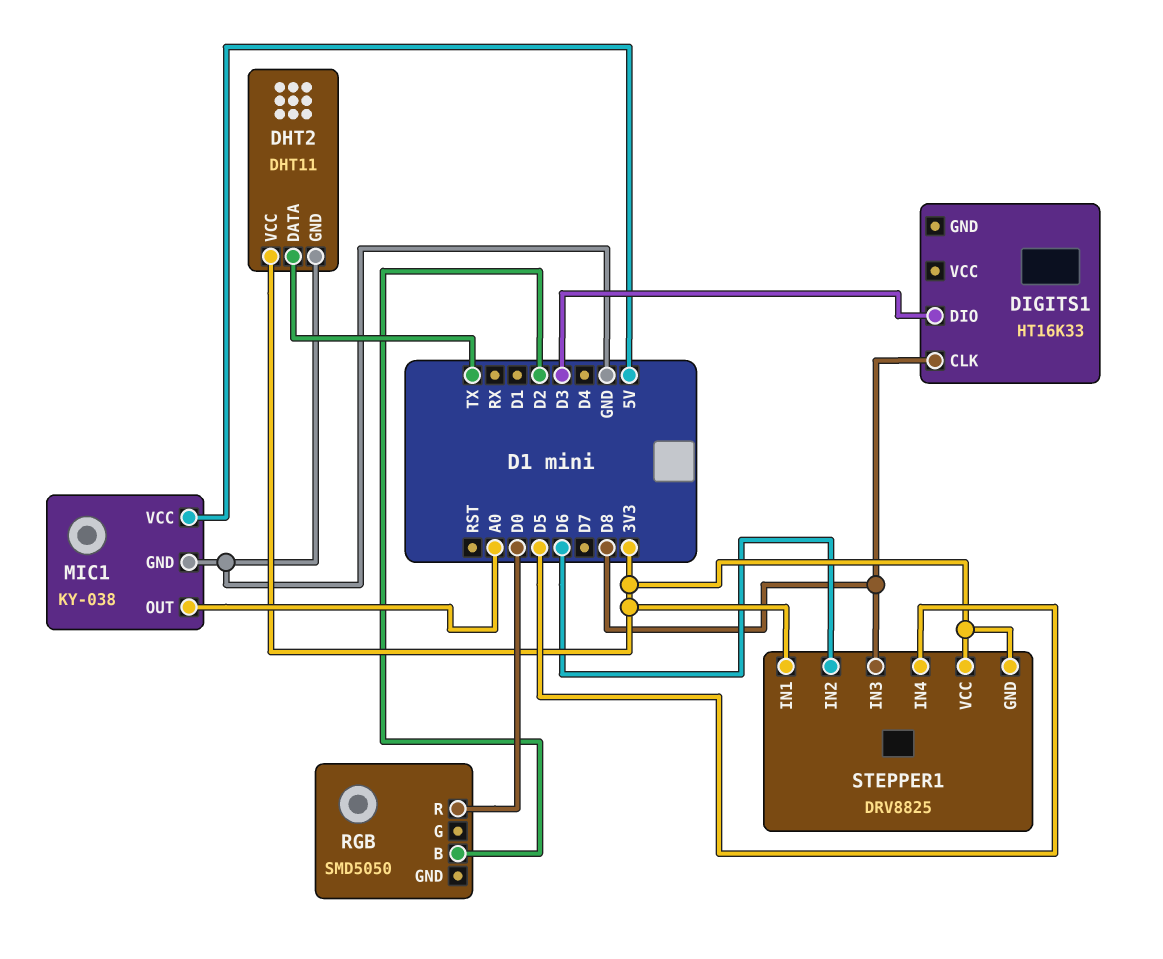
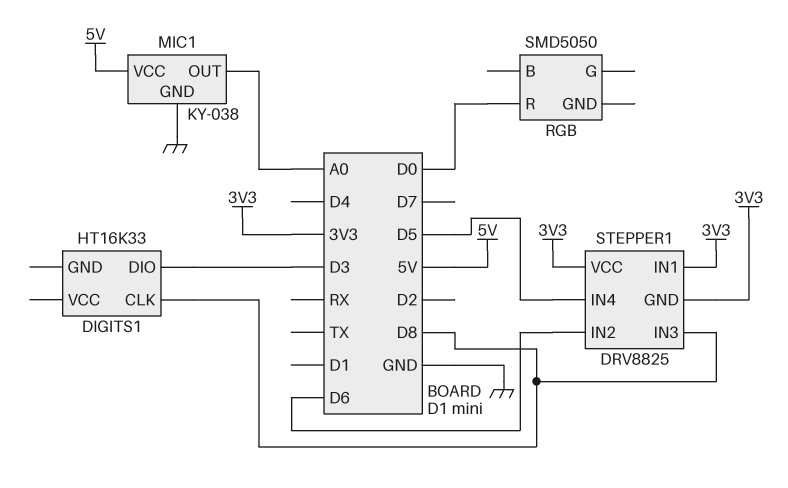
DHT2: DHT11 -> none
DHT2 pin DATA: TX -> none
DHT2 pin GND: GND -> none
DHT2 pin VCC: 3V3 -> none
RGB pin B: D2 -> none

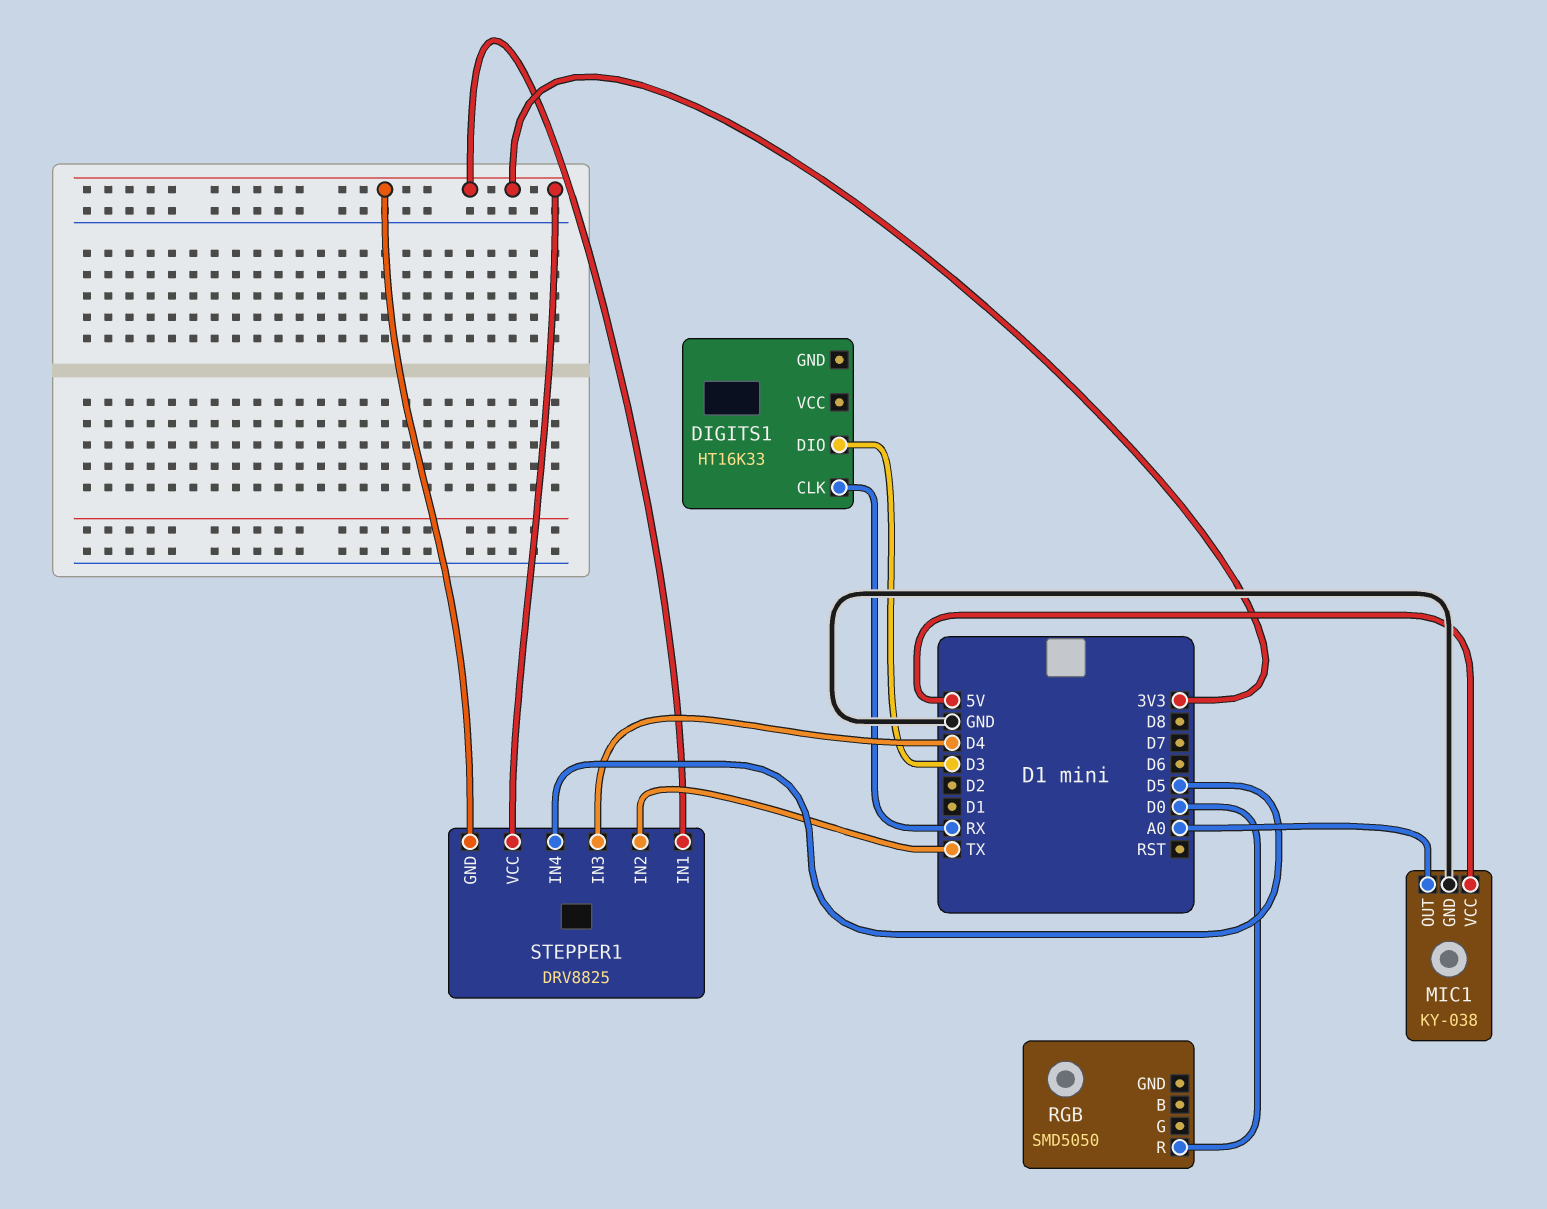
DIGITS1 pin CLK: D8 -> RX
STEPPER1 pin IN2: D6 -> TX
STEPPER1 pin IN3: D8 -> D4

